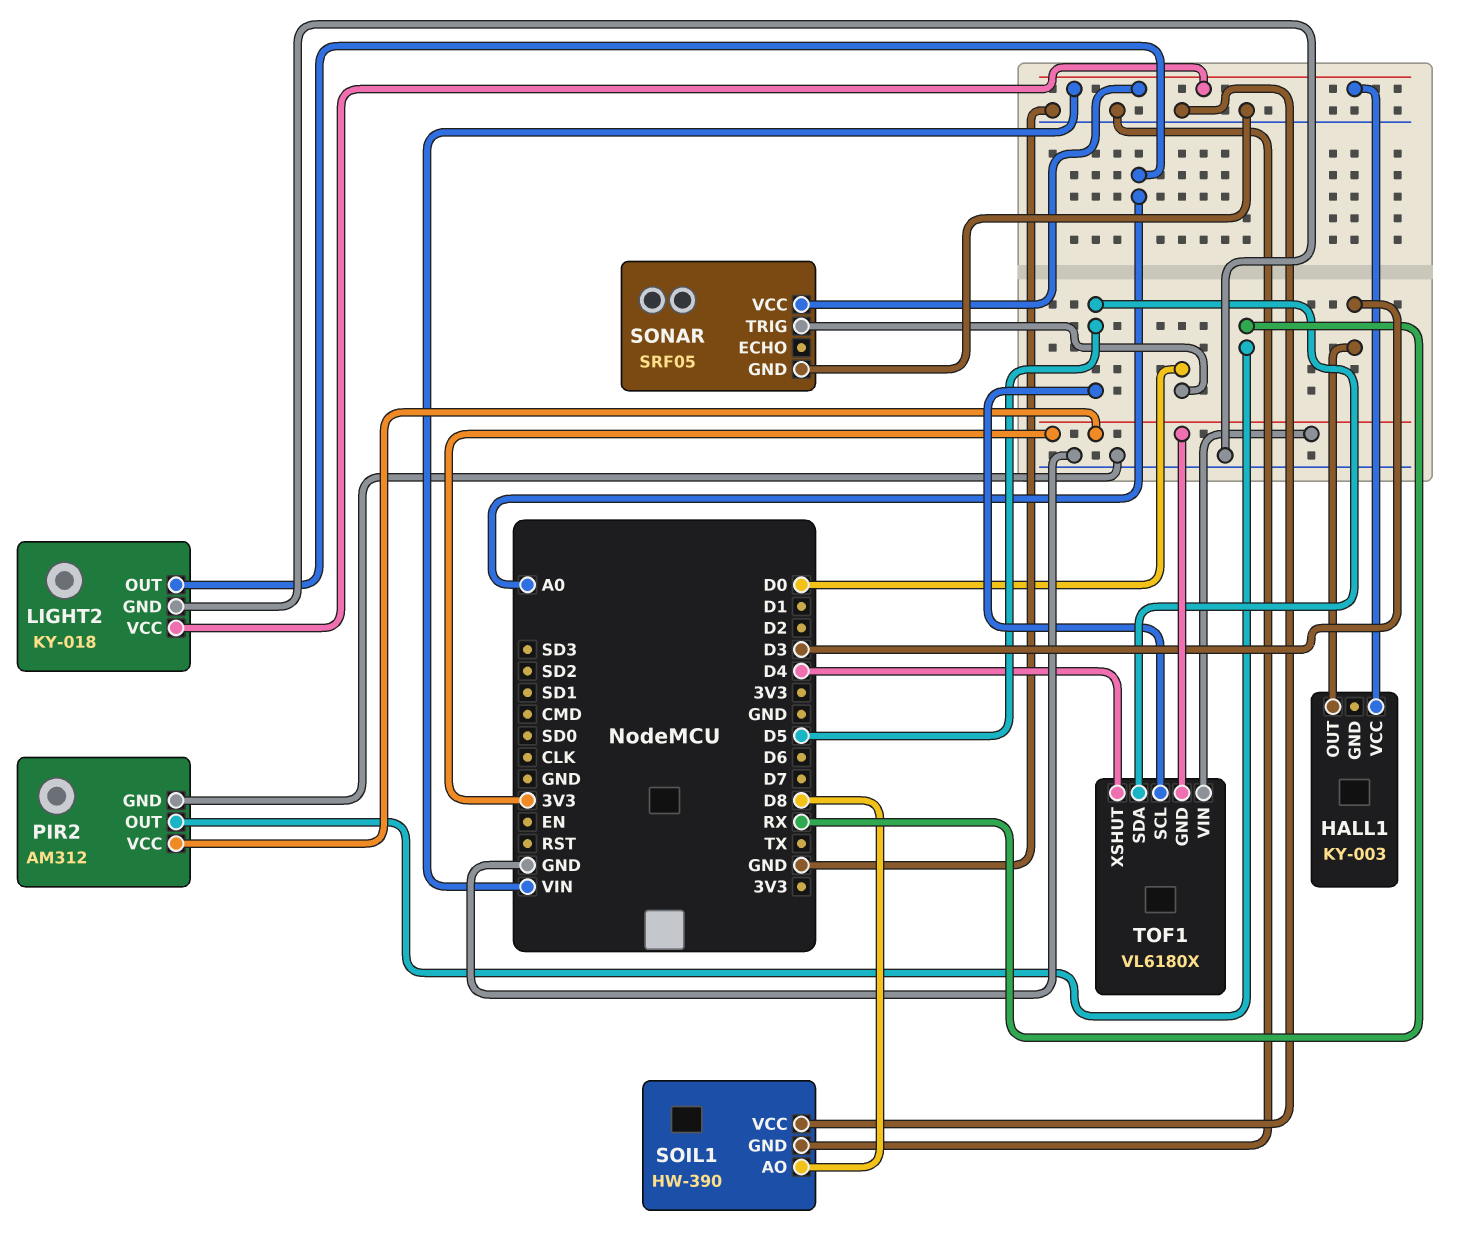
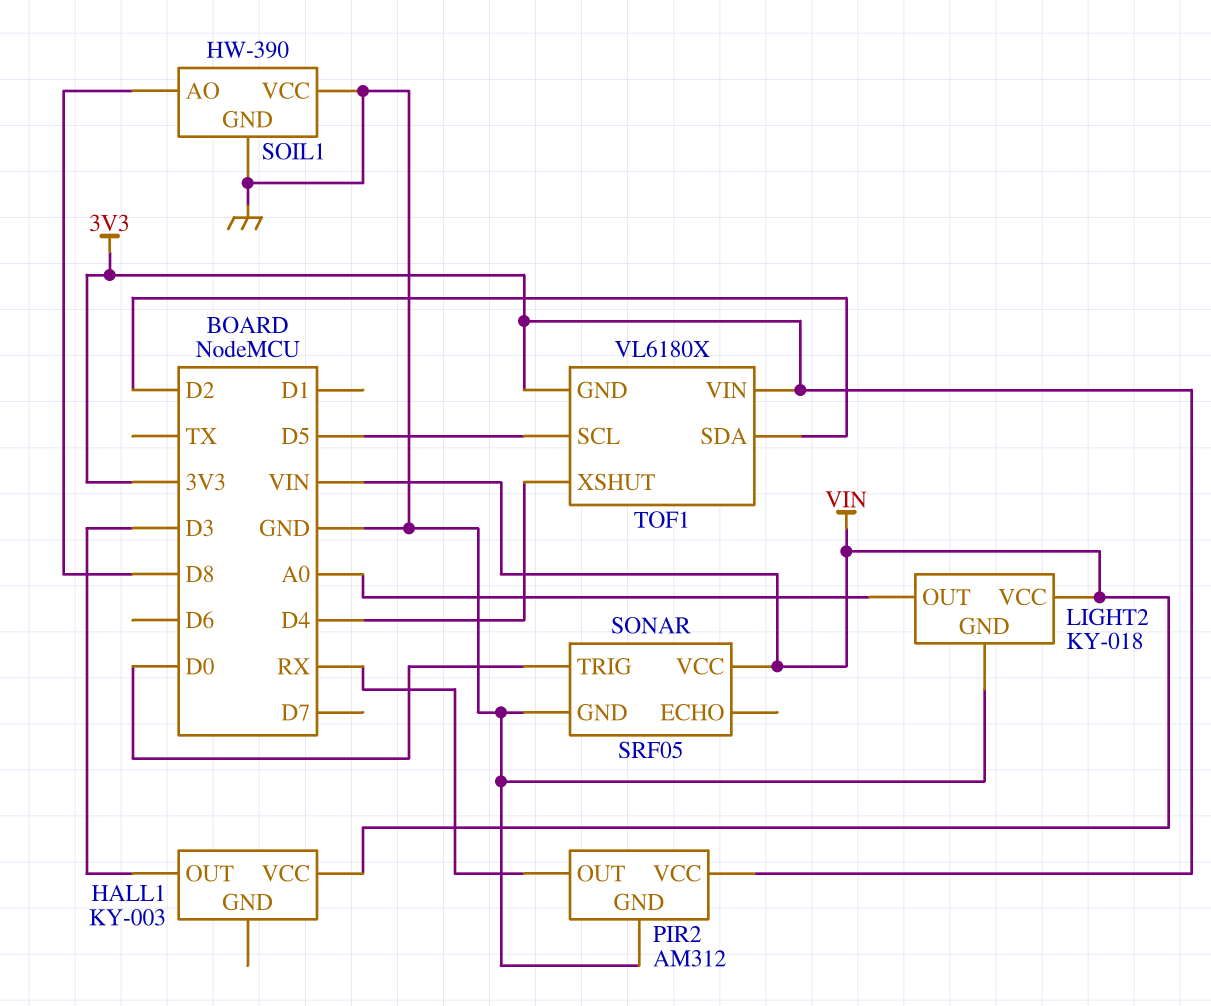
TOF1 pin SDA: D5 -> D2

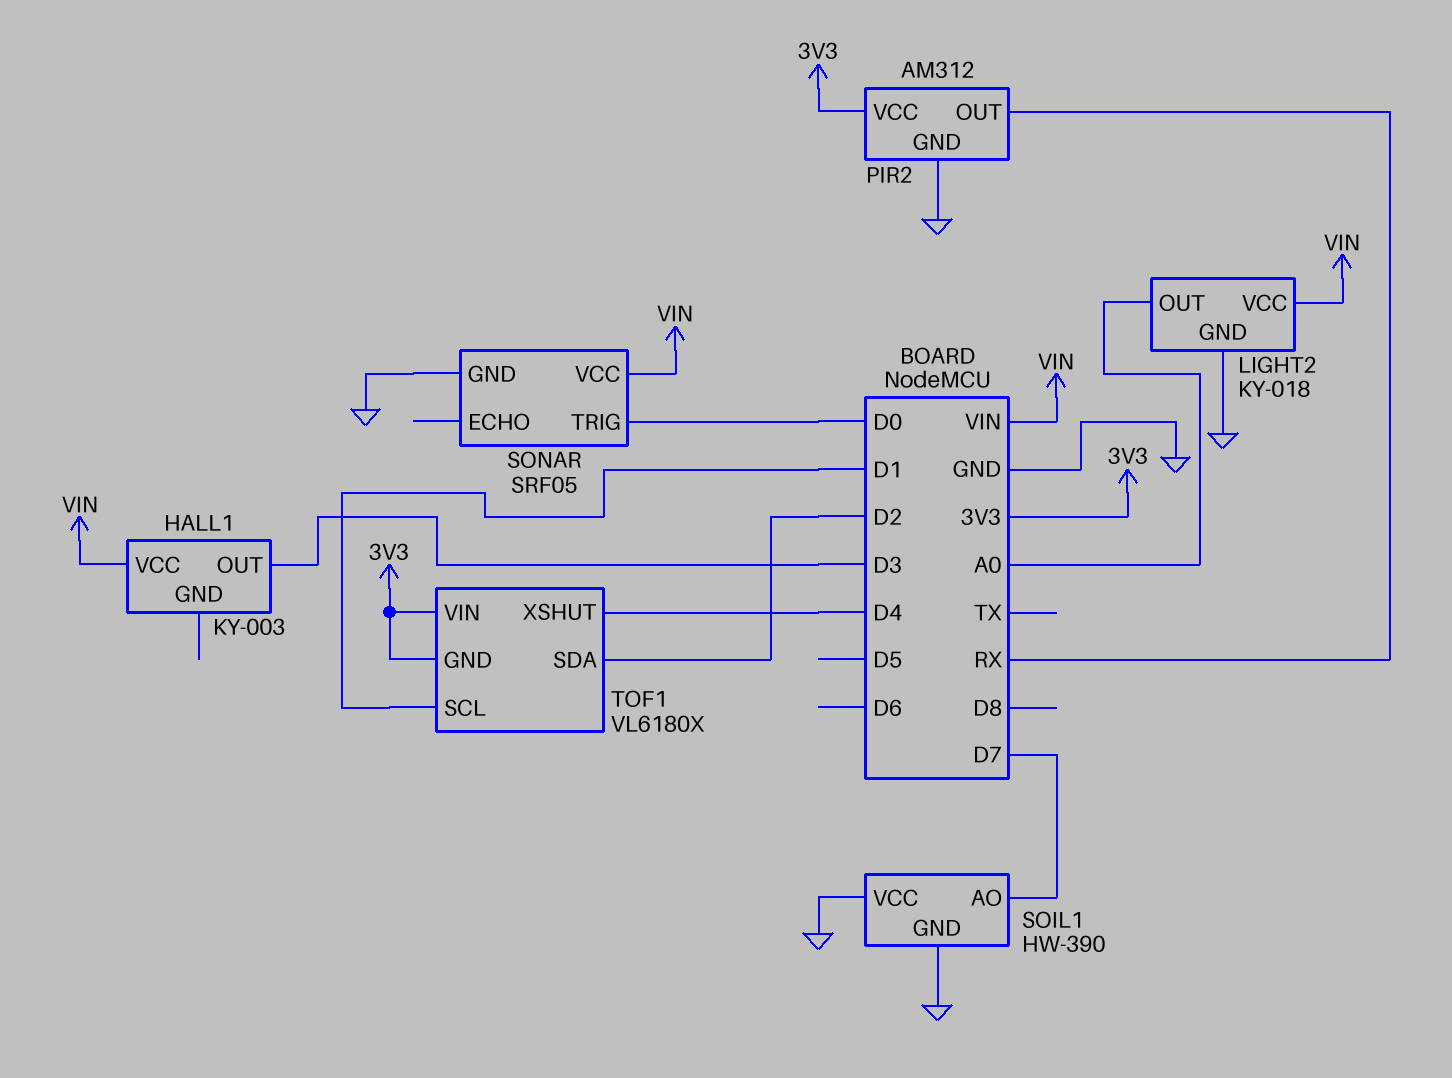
SOIL1 pin AO: D8 -> D7
TOF1 pin SCL: D5 -> D1

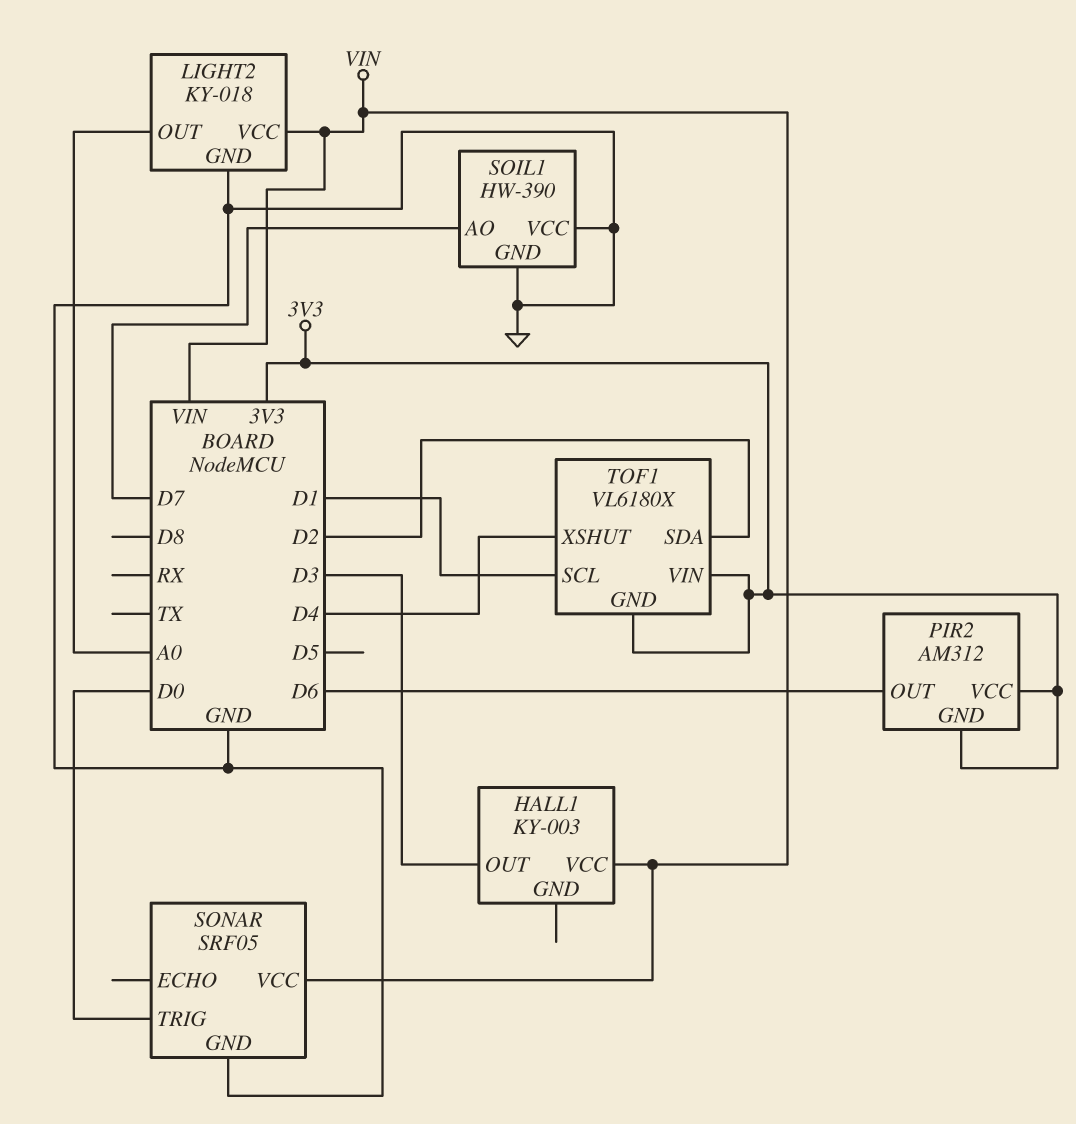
PIR2 pin GND: GND -> 3V3
PIR2 pin OUT: RX -> D6

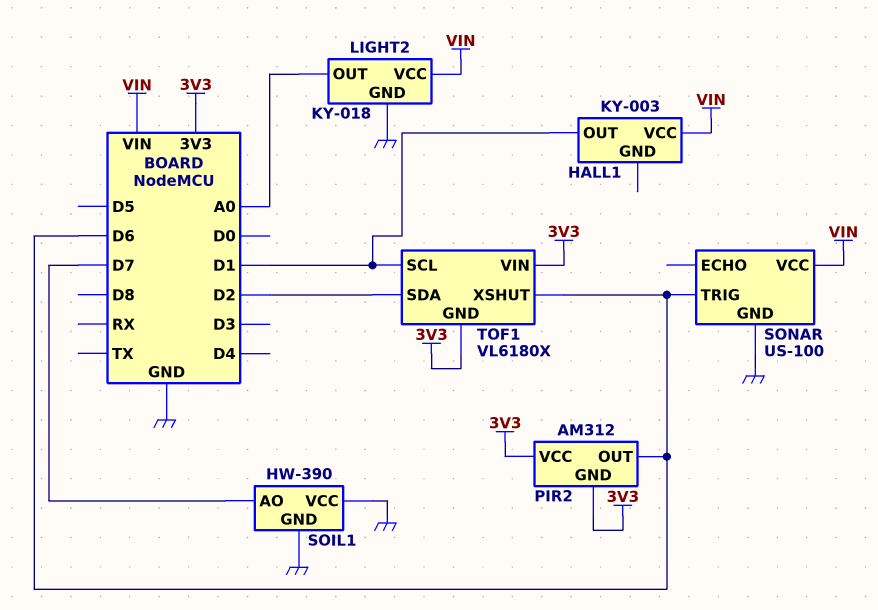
HALL1 pin OUT: D3 -> D1
SONAR: SRF05 -> US-100
SONAR pin TRIG: D0 -> D6
TOF1 pin XSHUT: D4 -> D6

